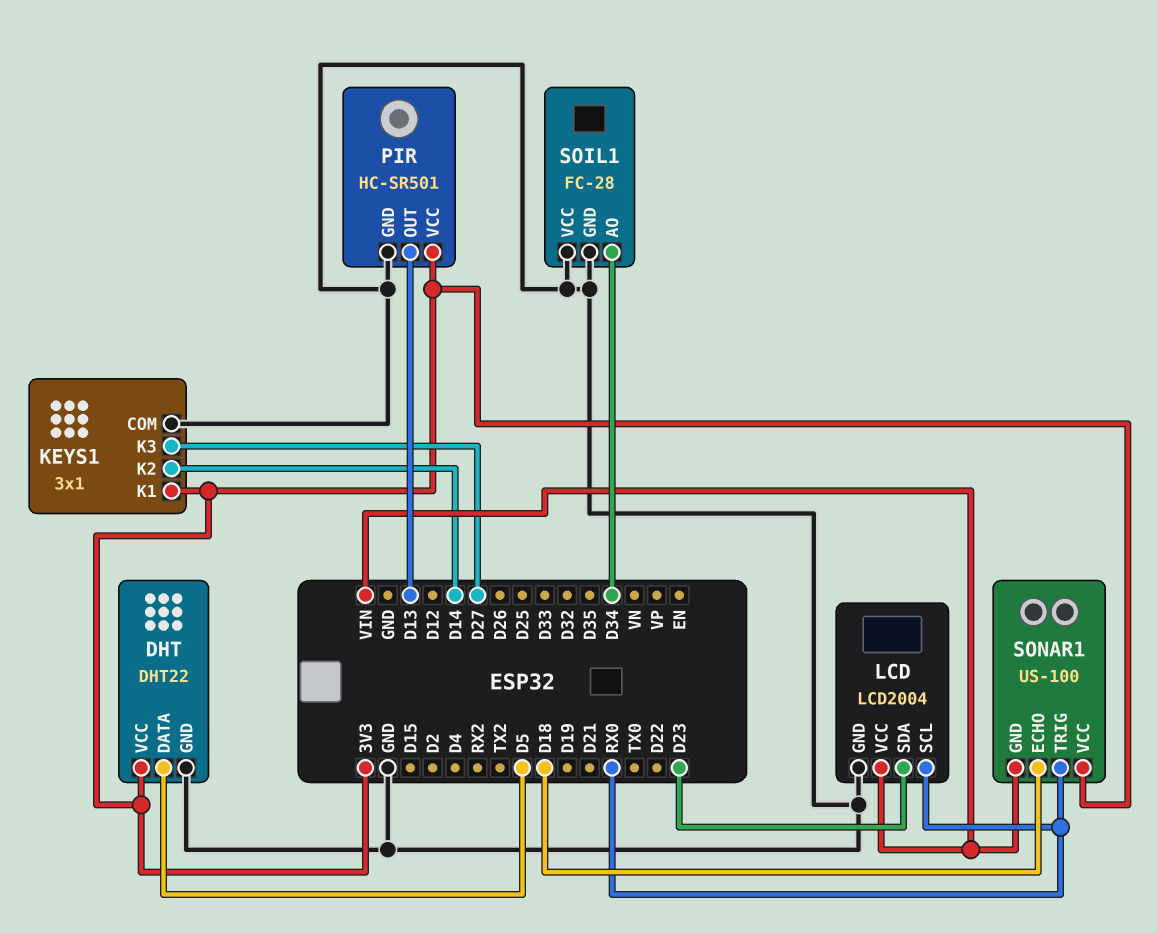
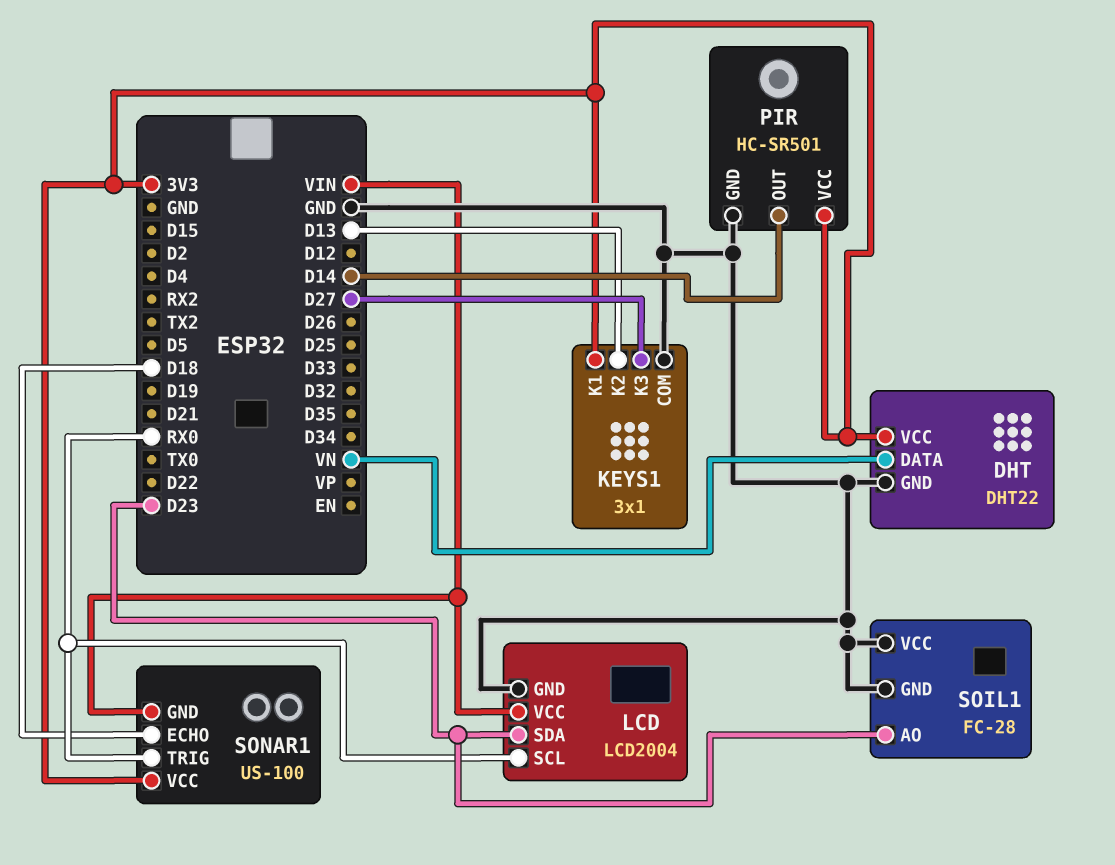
DHT pin DATA: D5 -> VN
KEYS1 pin K2: D14 -> D13
PIR pin OUT: D13 -> D14
SOIL1 pin AO: D34 -> D23

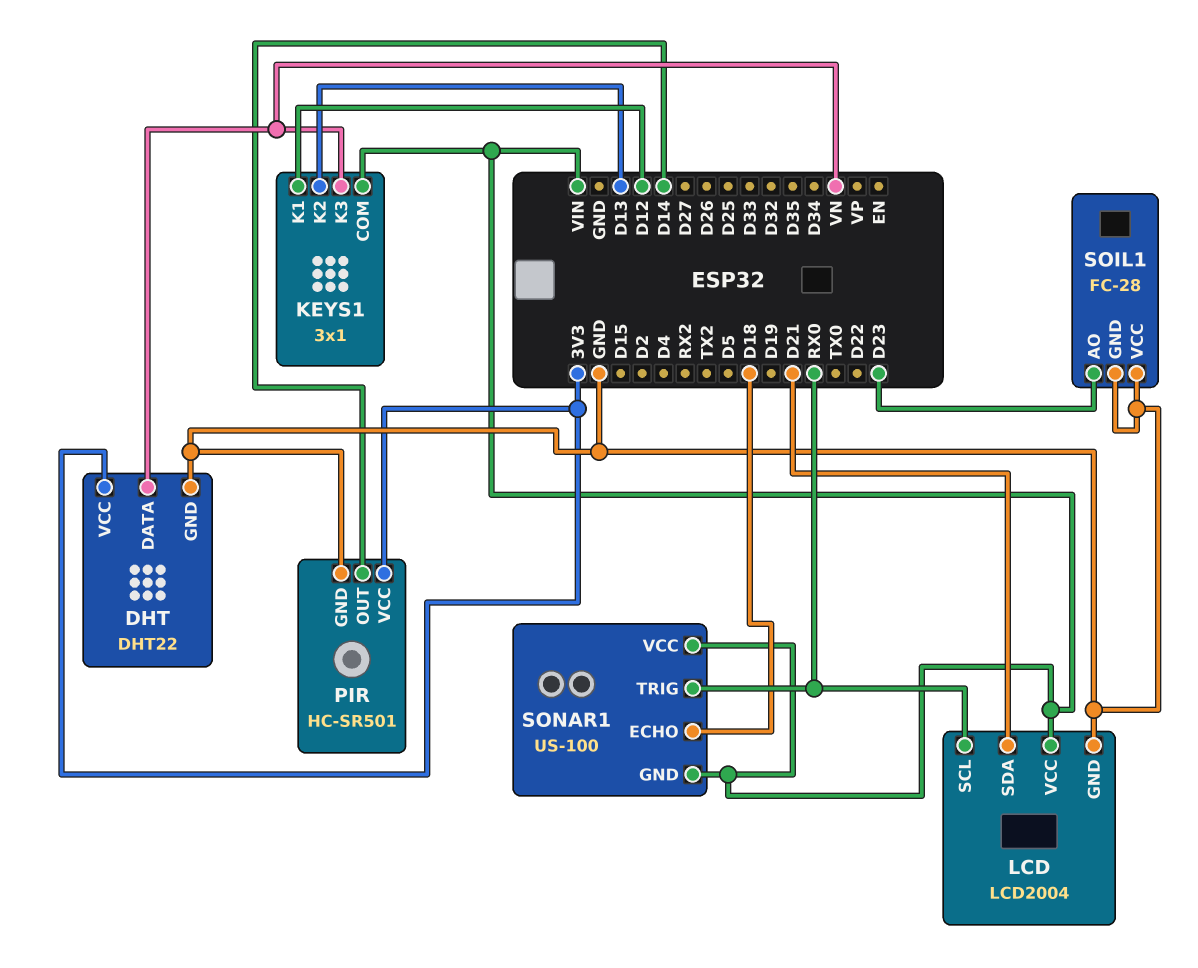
KEYS1 pin COM: GND -> VIN
KEYS1 pin K1: 3V3 -> D12
KEYS1 pin K3: D27 -> VN
LCD pin SDA: D23 -> D21
SONAR1 pin VCC: 3V3 -> VIN

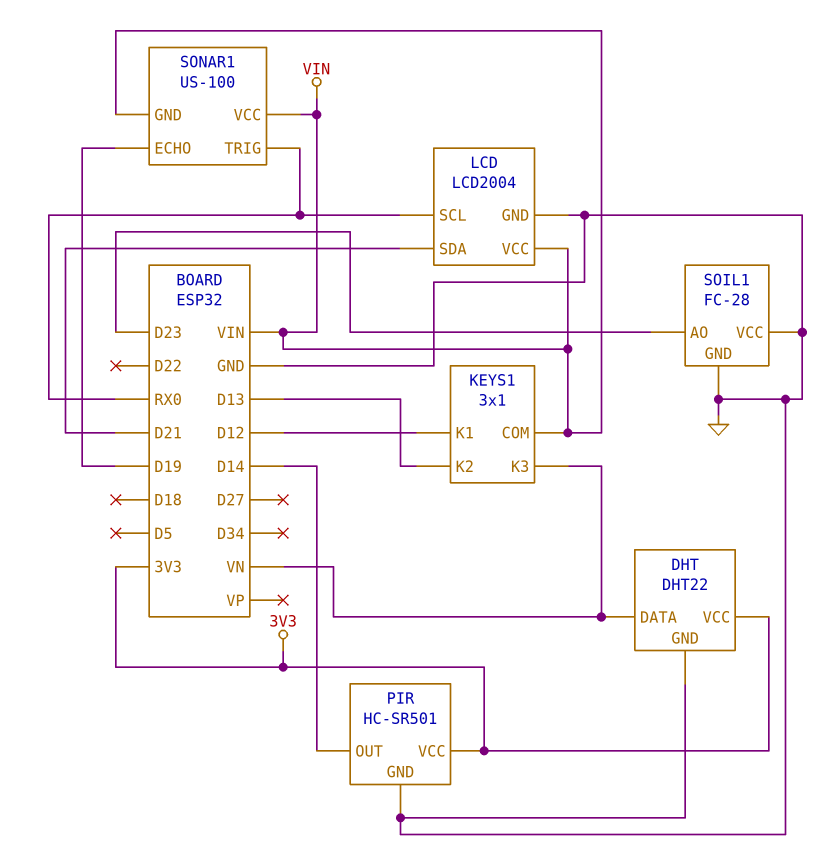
SONAR1 pin ECHO: D18 -> D19

